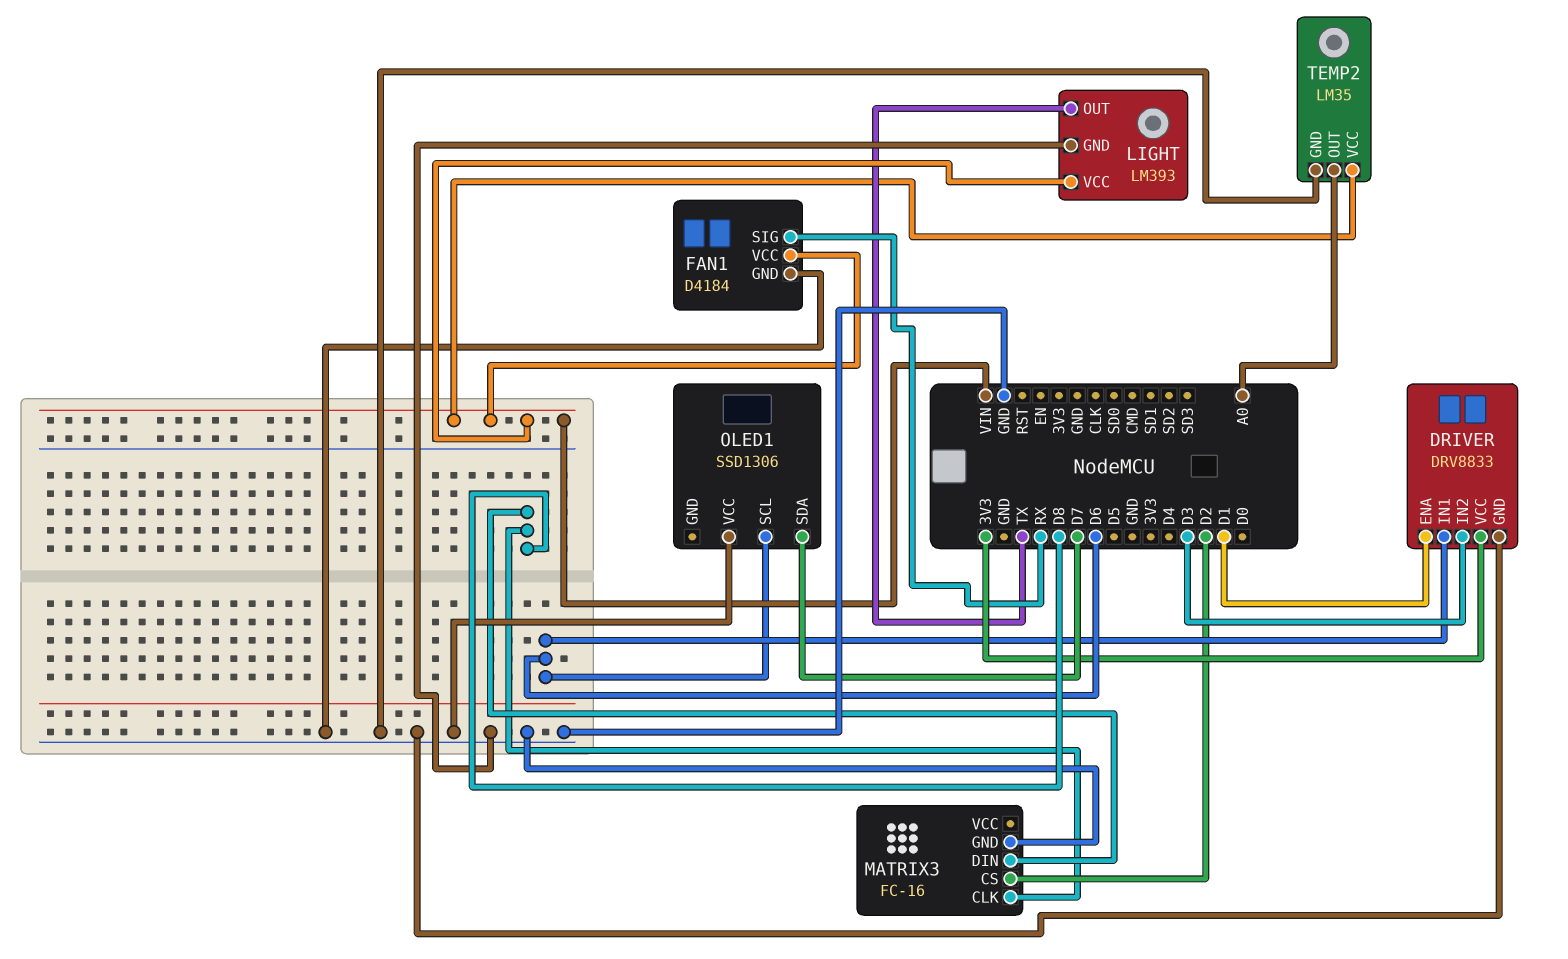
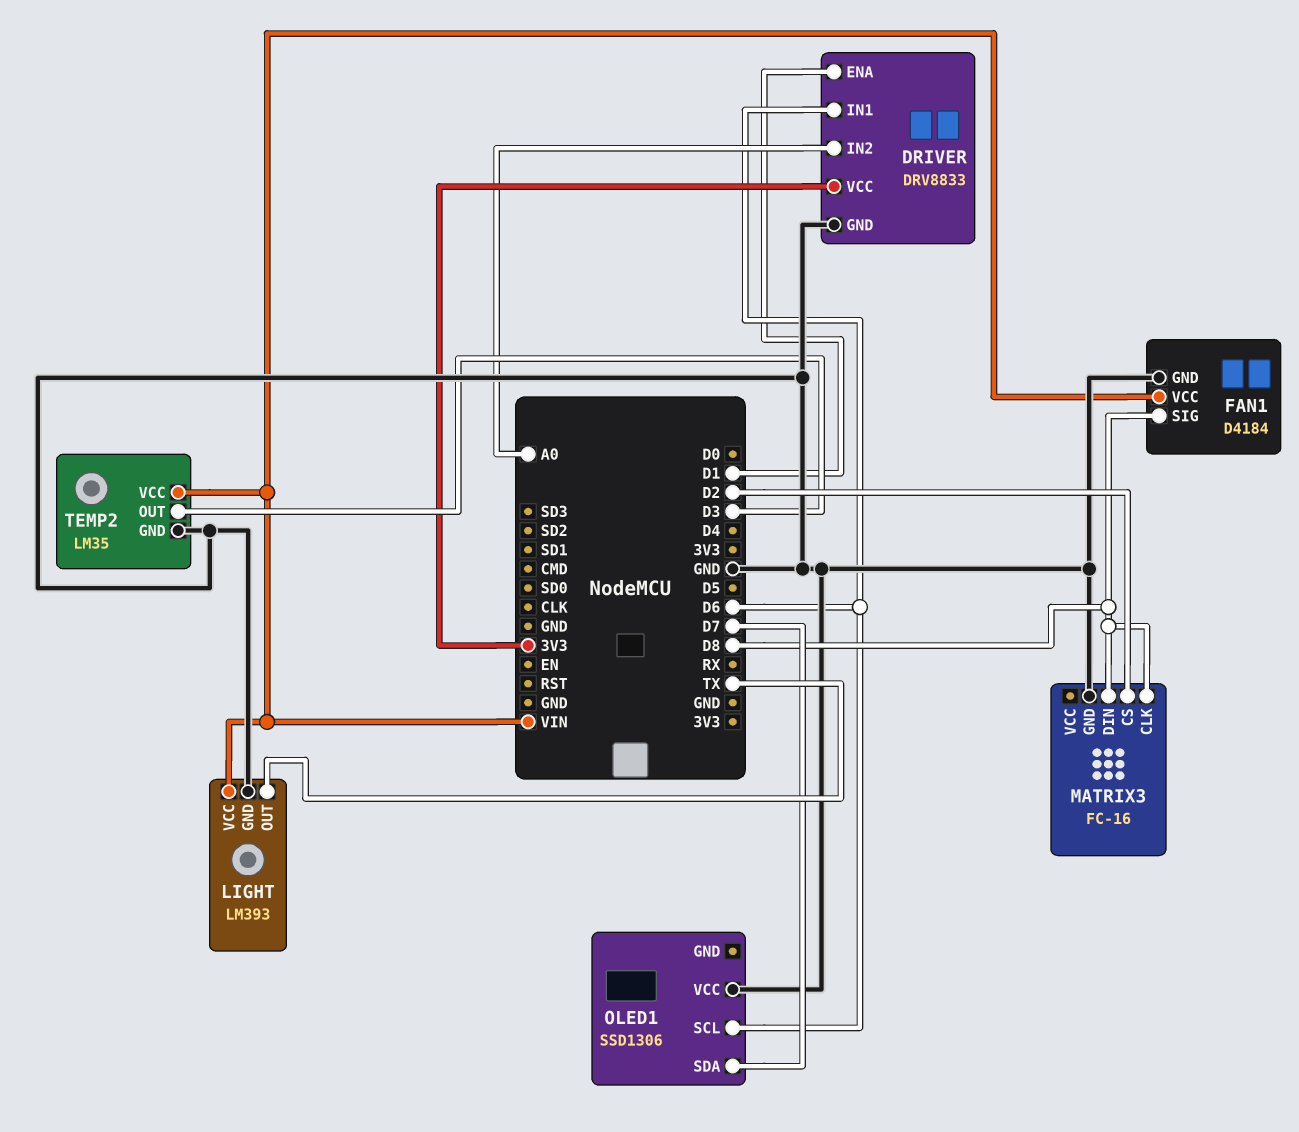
DRIVER pin IN2: D3 -> A0
FAN1 pin SIG: RX -> D8
TEMP2 pin OUT: A0 -> D3

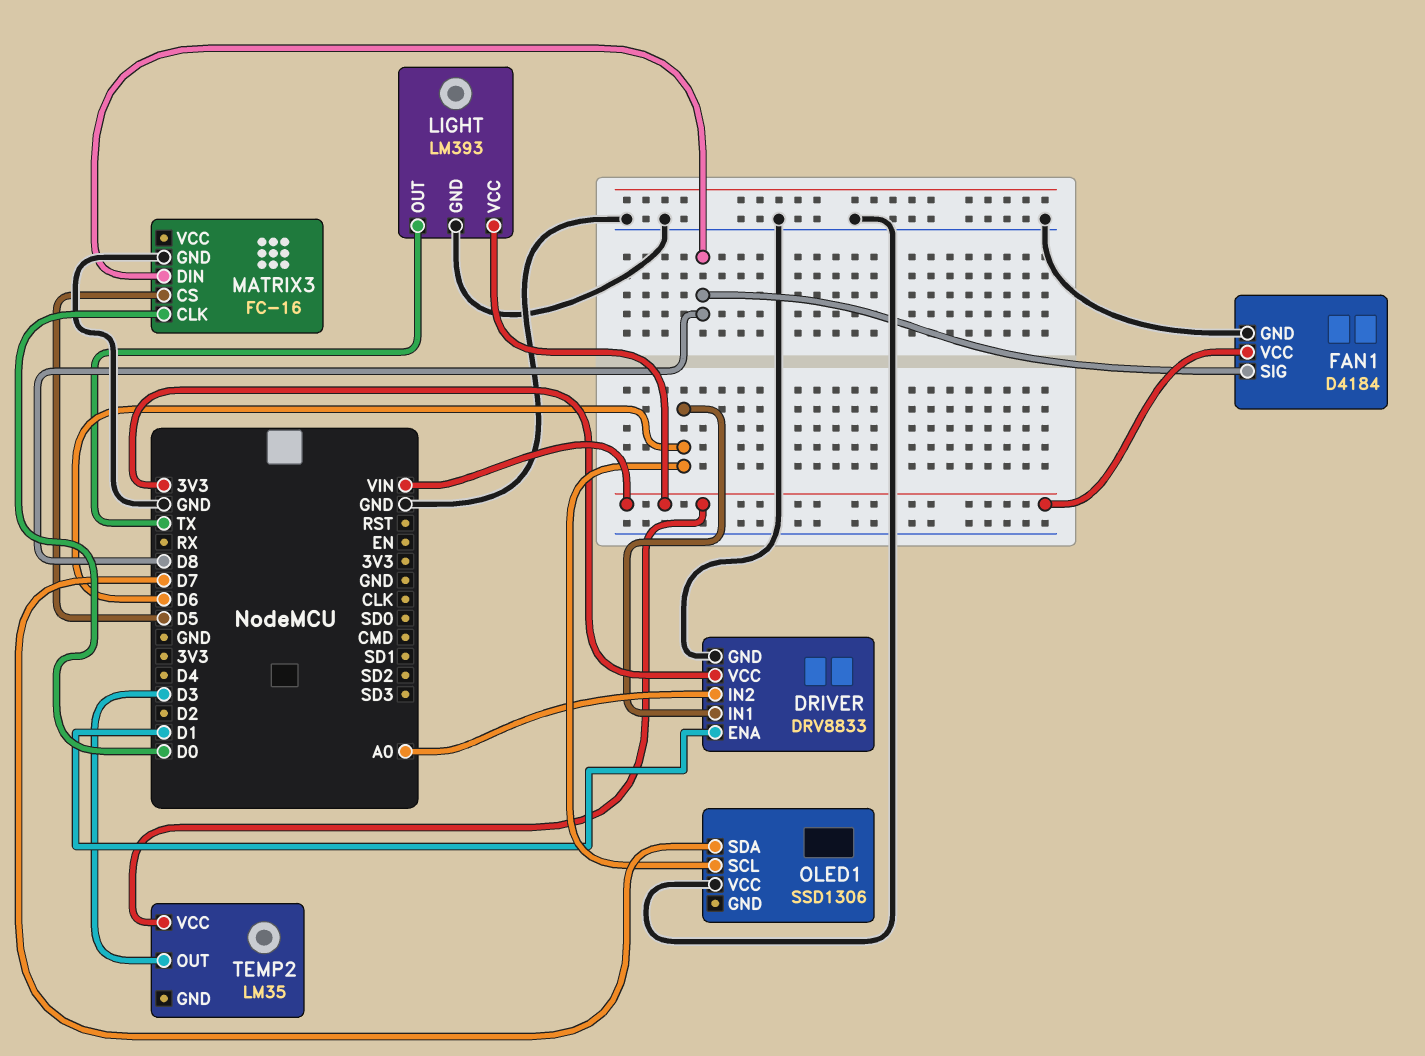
MATRIX3 pin CLK: D8 -> D0
MATRIX3 pin CS: D2 -> D5
TEMP2 pin GND: GND -> none

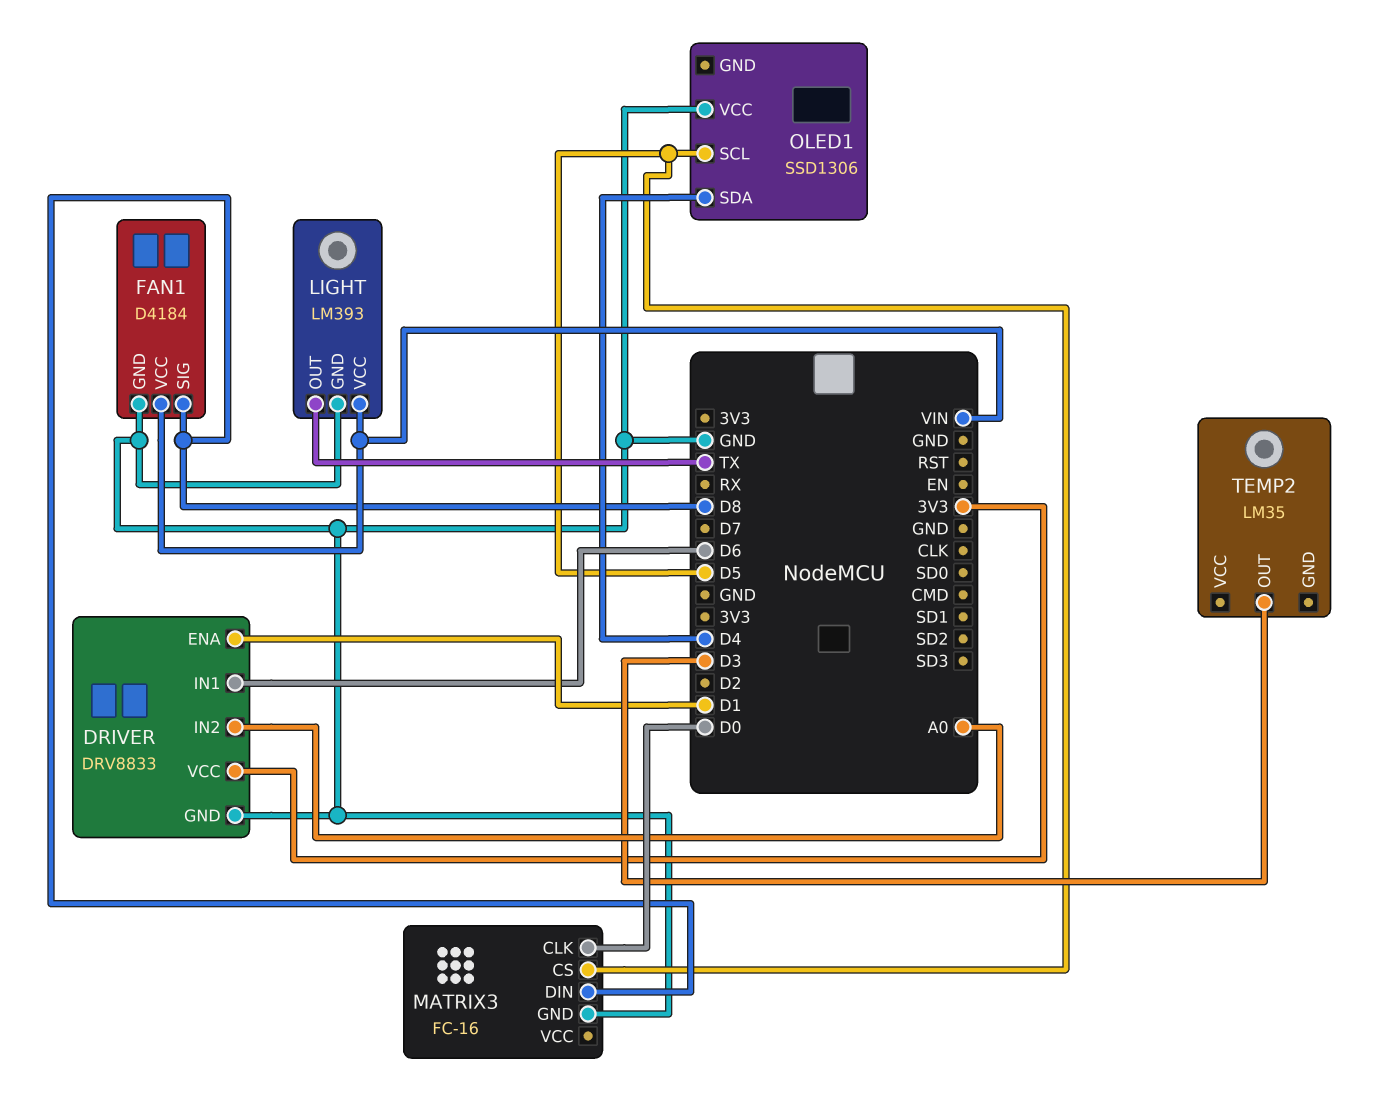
OLED1 pin SCL: D6 -> D5
OLED1 pin SDA: D7 -> D4
TEMP2 pin VCC: VIN -> none

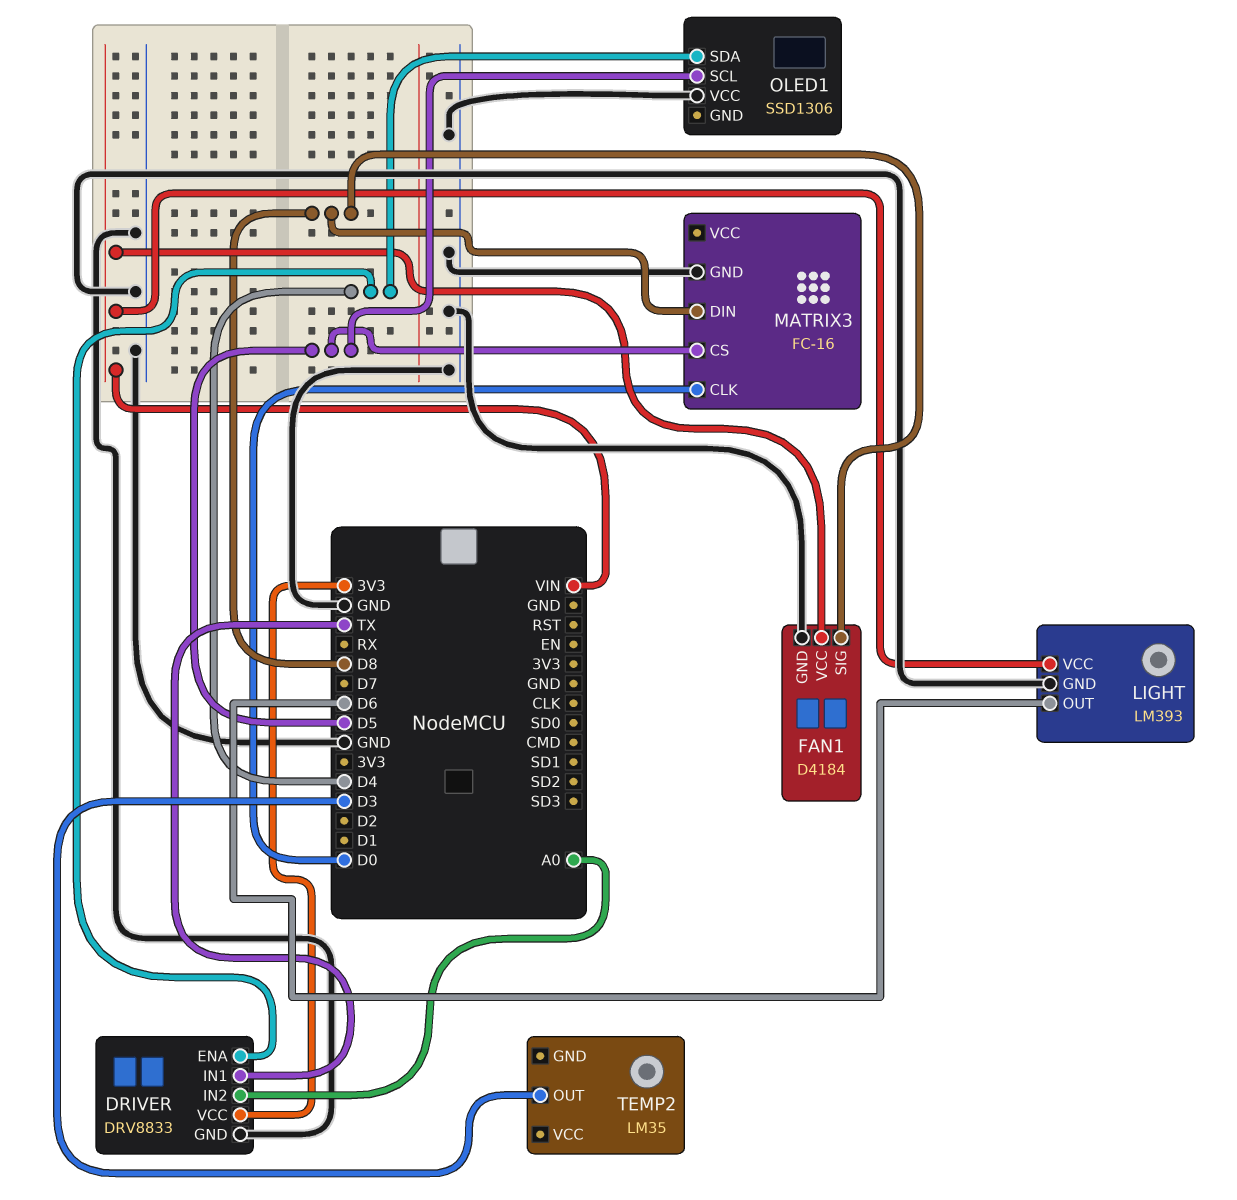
DRIVER pin ENA: D1 -> D4
DRIVER pin IN1: D6 -> TX
LIGHT pin OUT: TX -> D6

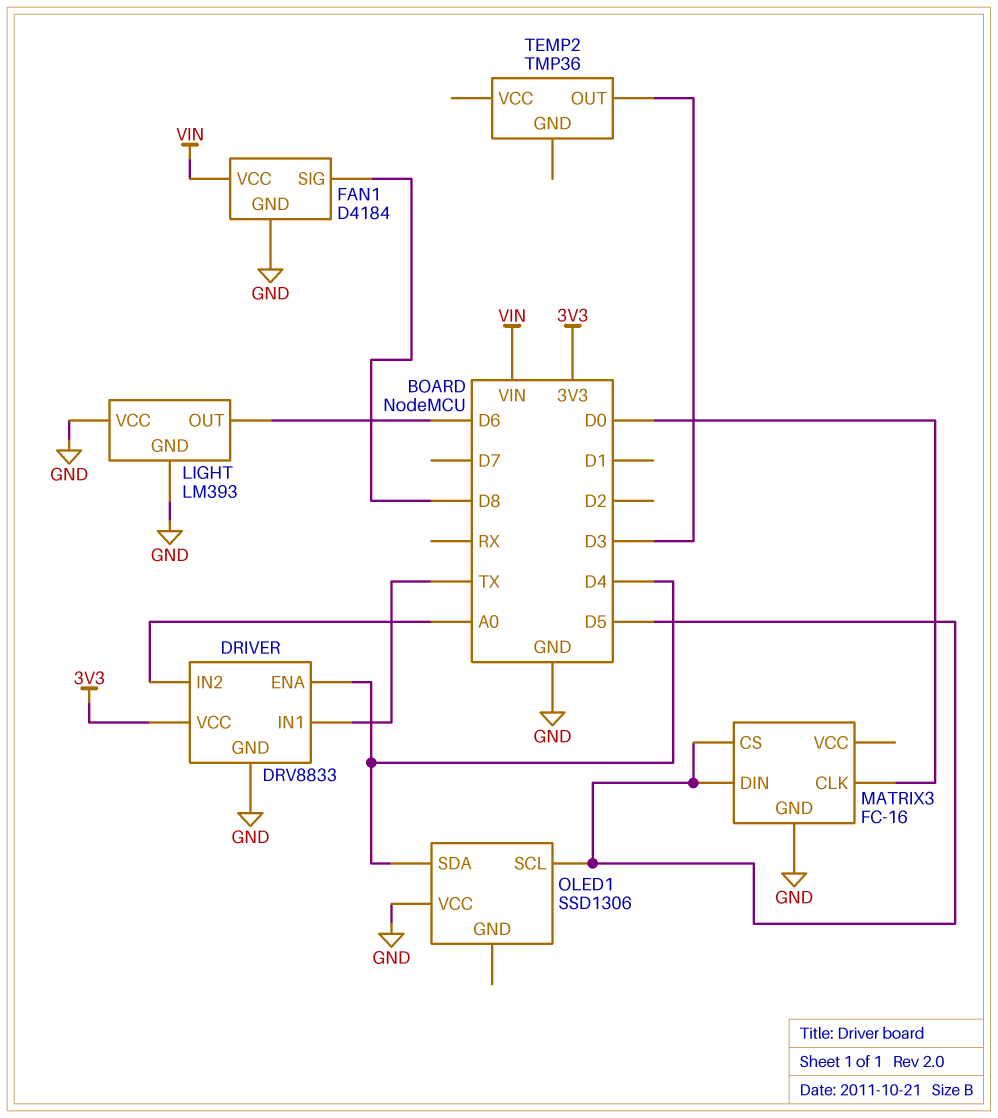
LIGHT pin VCC: VIN -> GND
MATRIX3 pin DIN: D8 -> D5
TEMP2: LM35 -> TMP36

